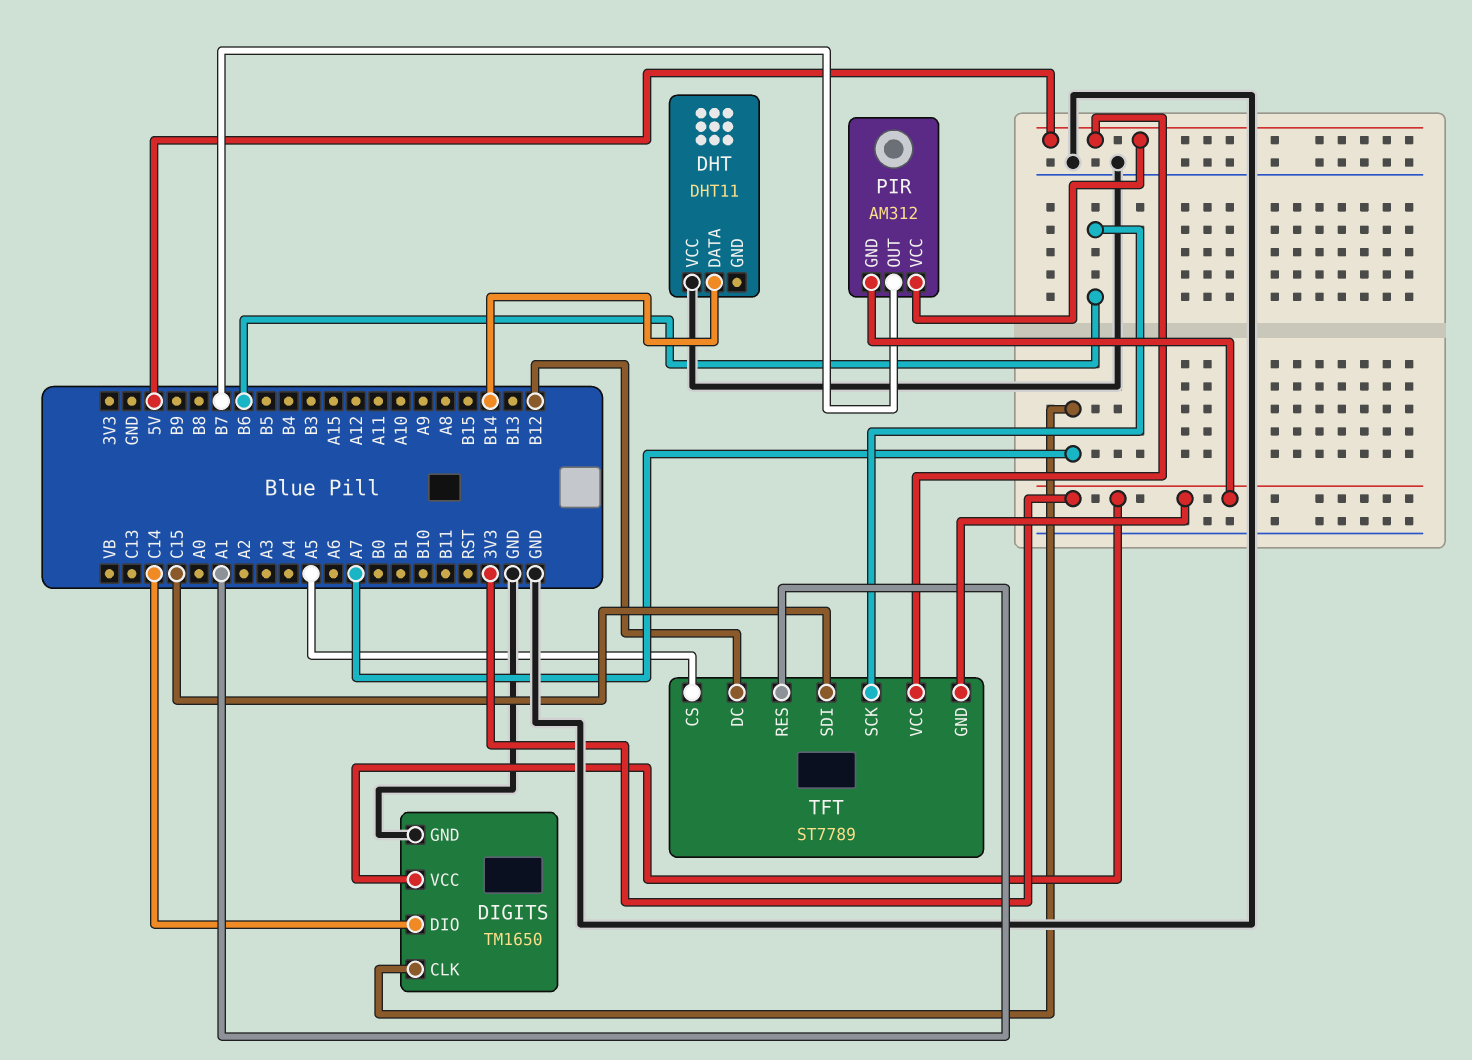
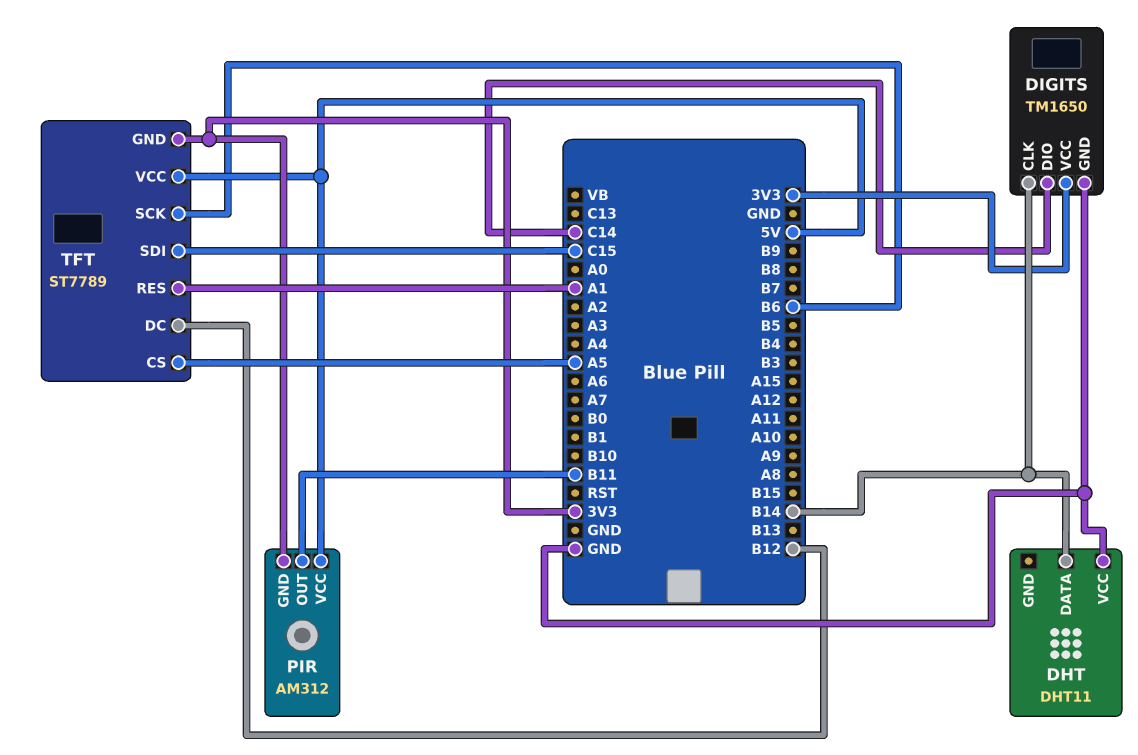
DIGITS pin CLK: A7 -> B14
PIR pin OUT: B7 -> B11

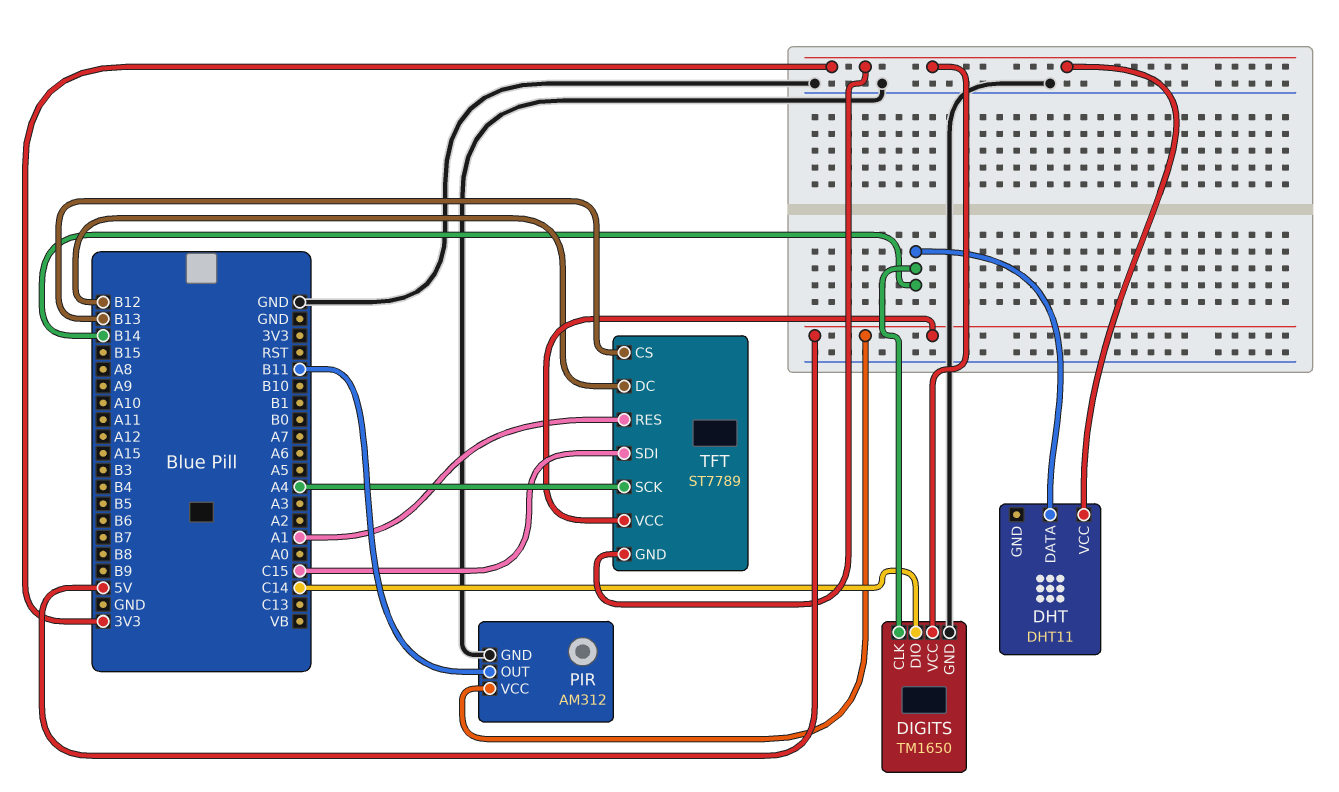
DHT pin VCC: GND -> 3V3
PIR pin GND: 3V3 -> GND
TFT pin CS: A5 -> B13
TFT pin SCK: B6 -> A4

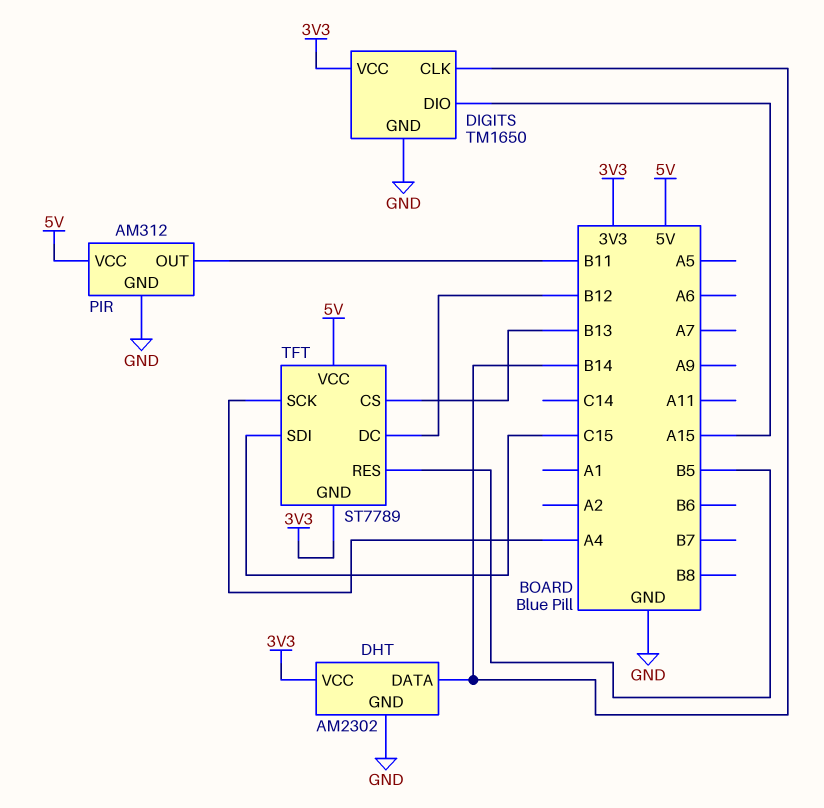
DHT: DHT11 -> AM2302
DHT pin GND: none -> GND
DIGITS pin DIO: C14 -> A15
TFT pin RES: A1 -> B5

